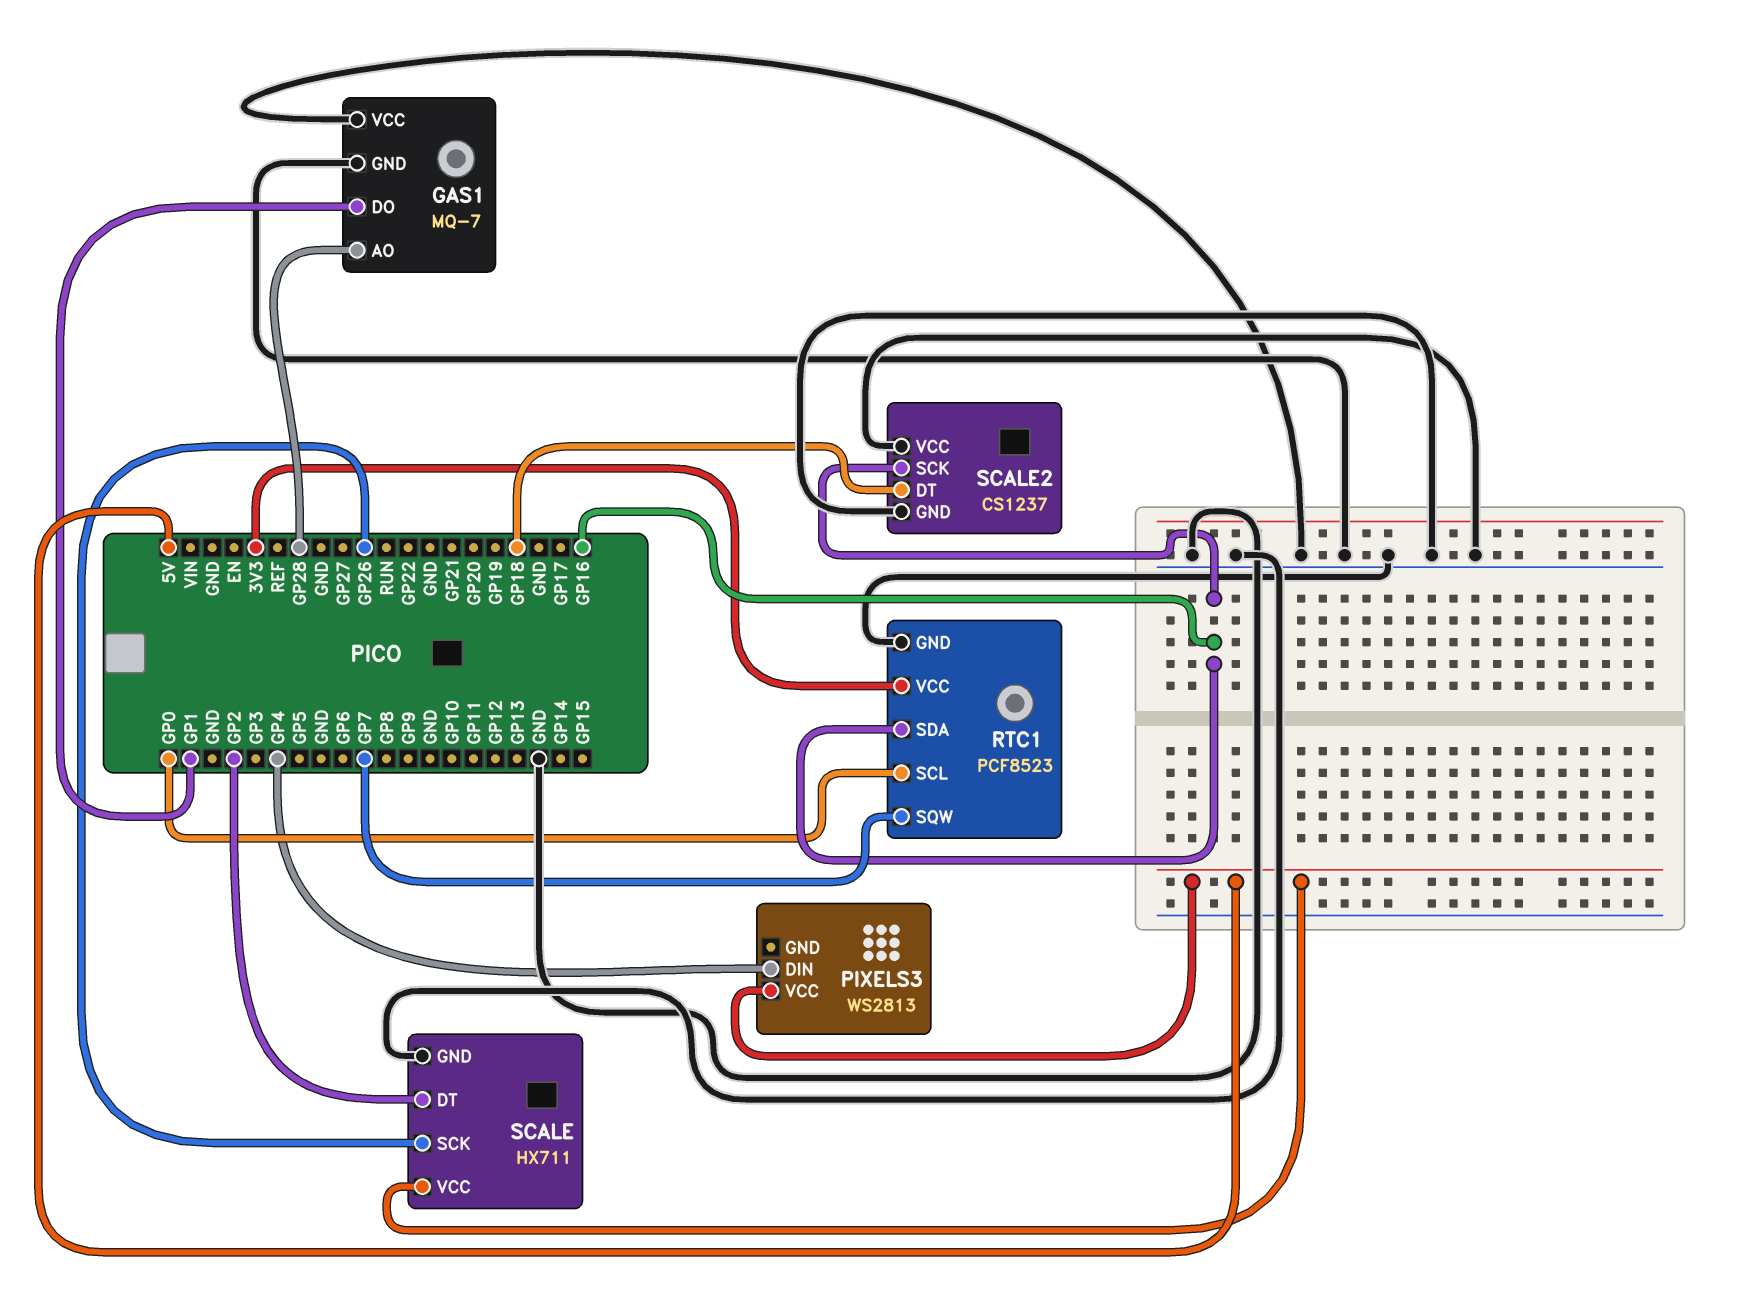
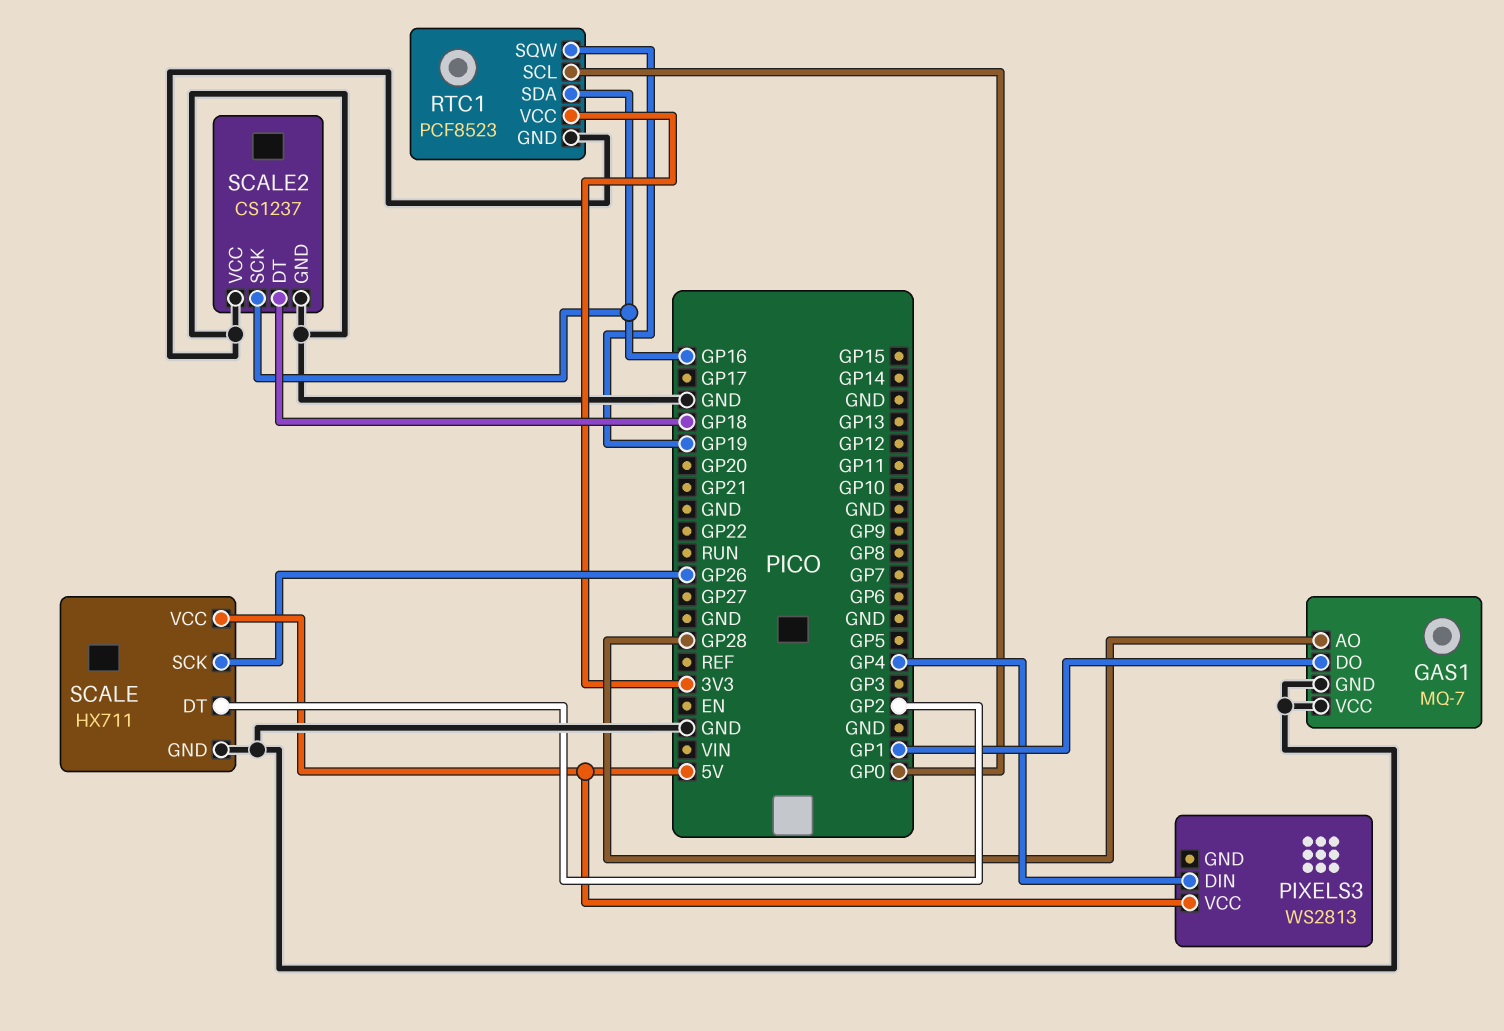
RTC1 pin SQW: GP7 -> GP19

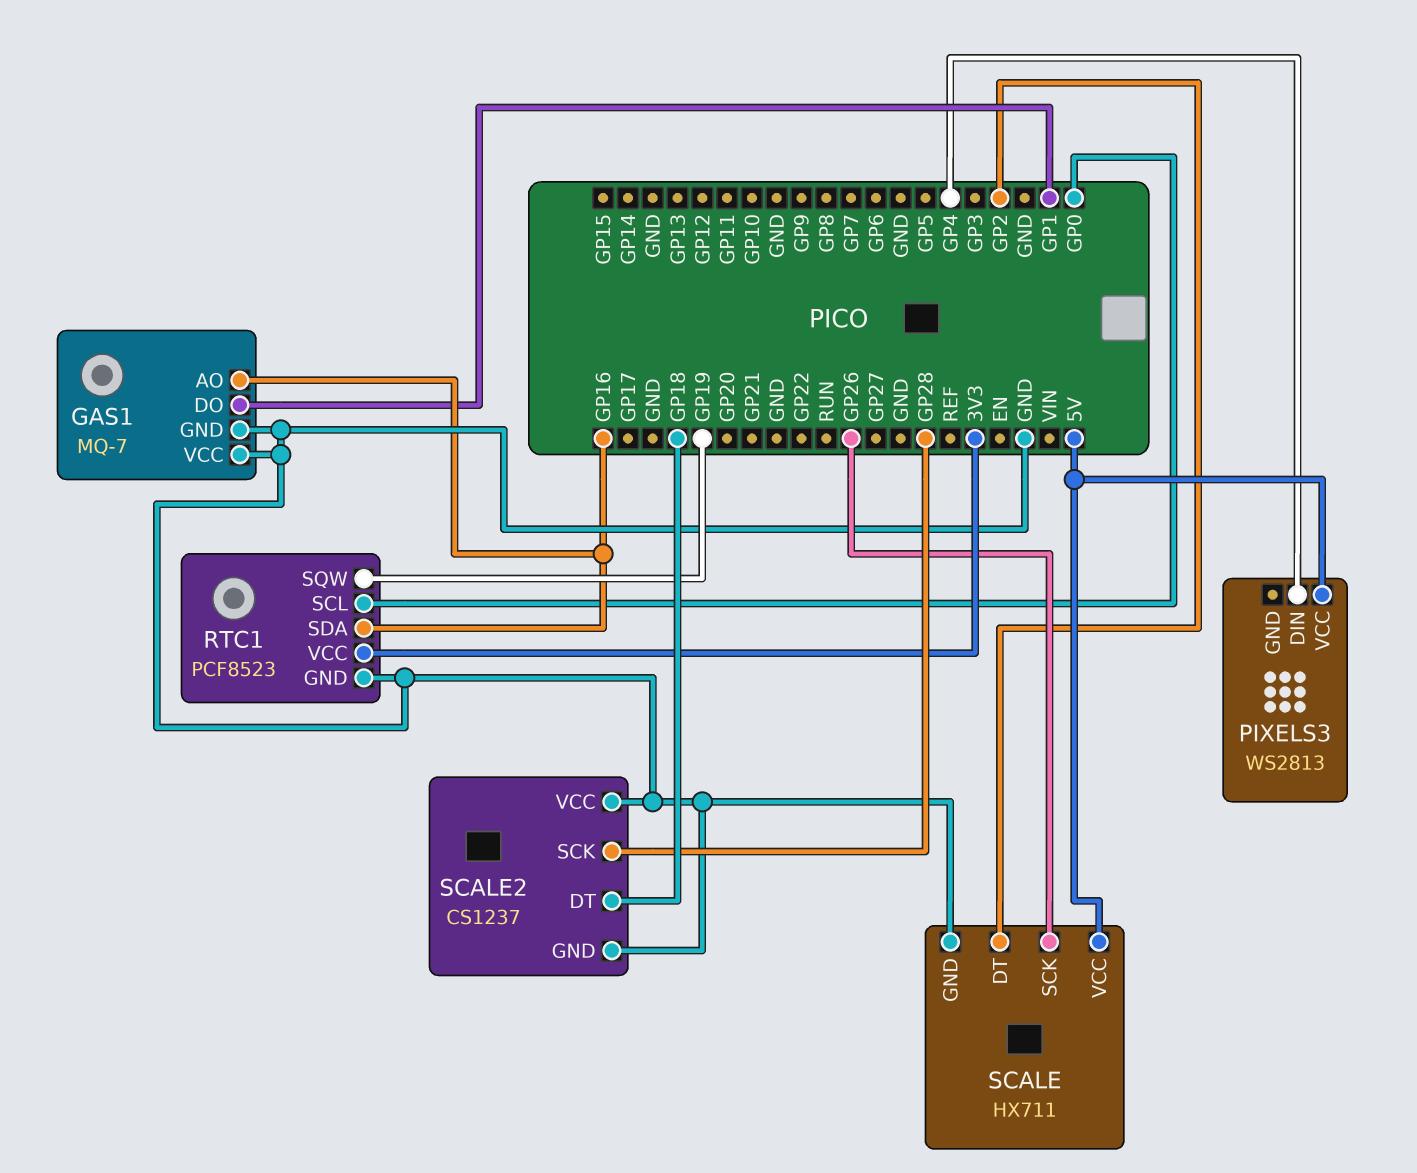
GAS1 pin AO: GP28 -> GP16
SCALE2 pin SCK: GP16 -> GP28

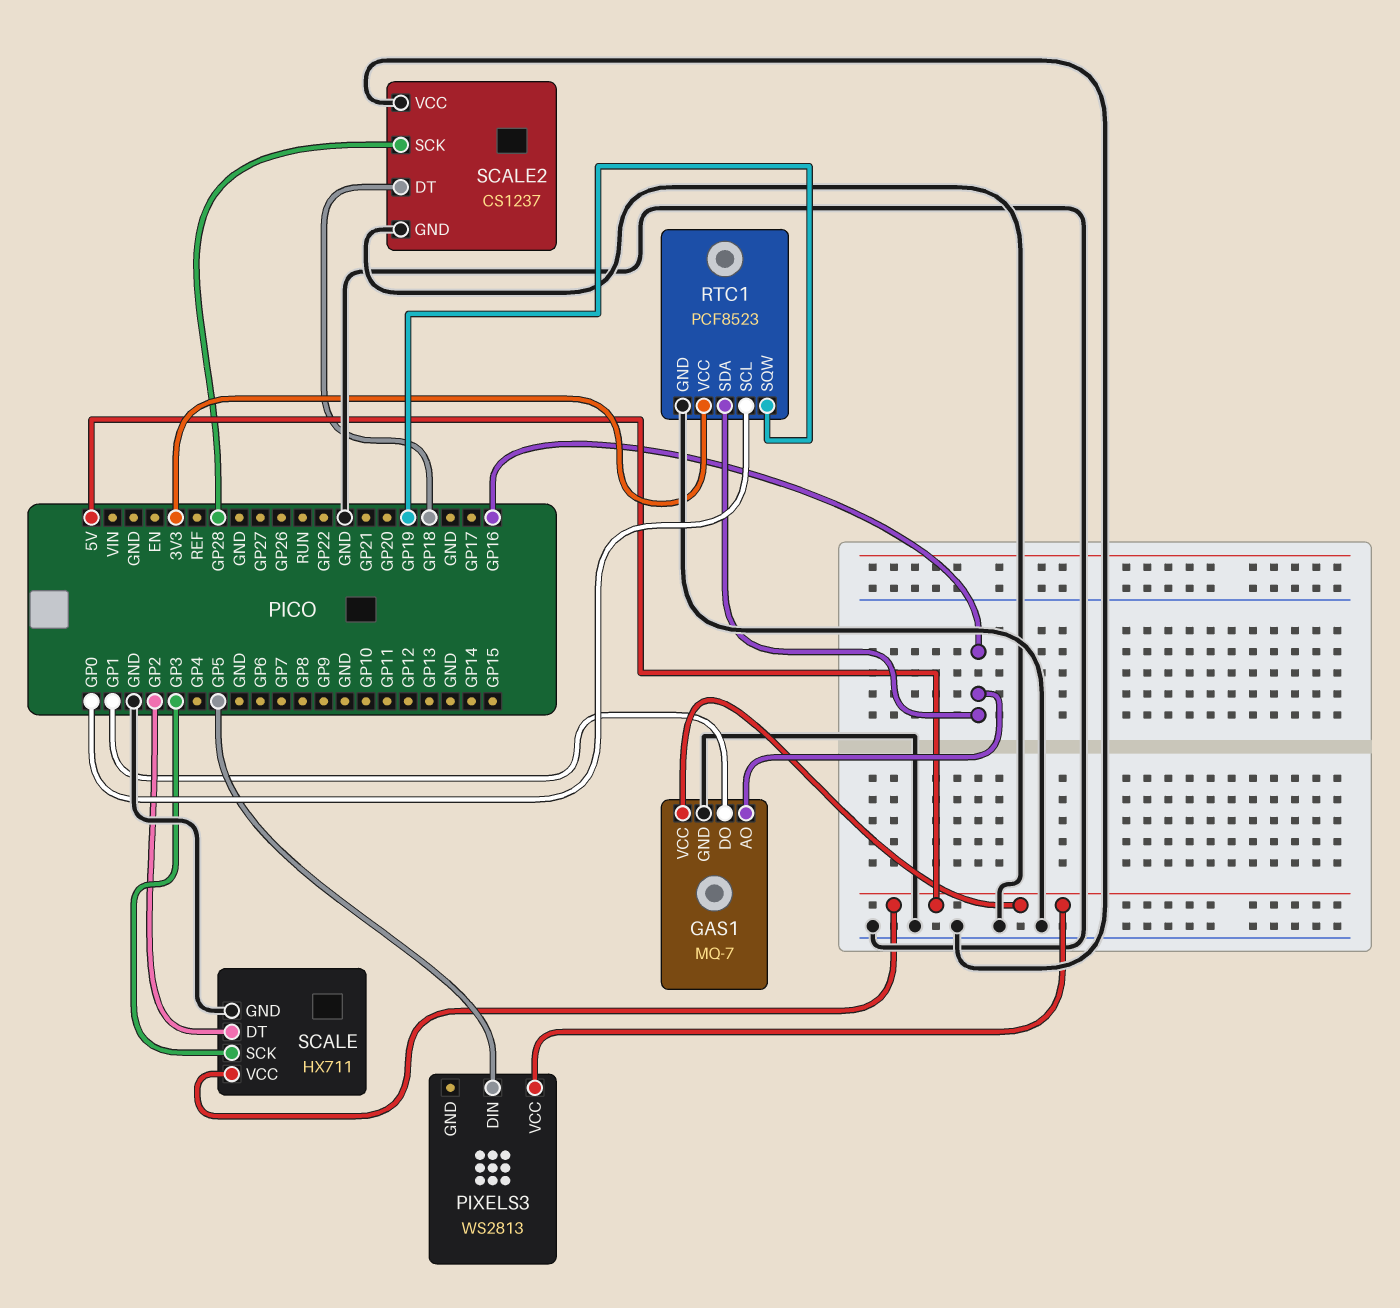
GAS1 pin VCC: GND -> 5V
PIXELS3 pin DIN: GP4 -> GP5
SCALE pin SCK: GP26 -> GP3

